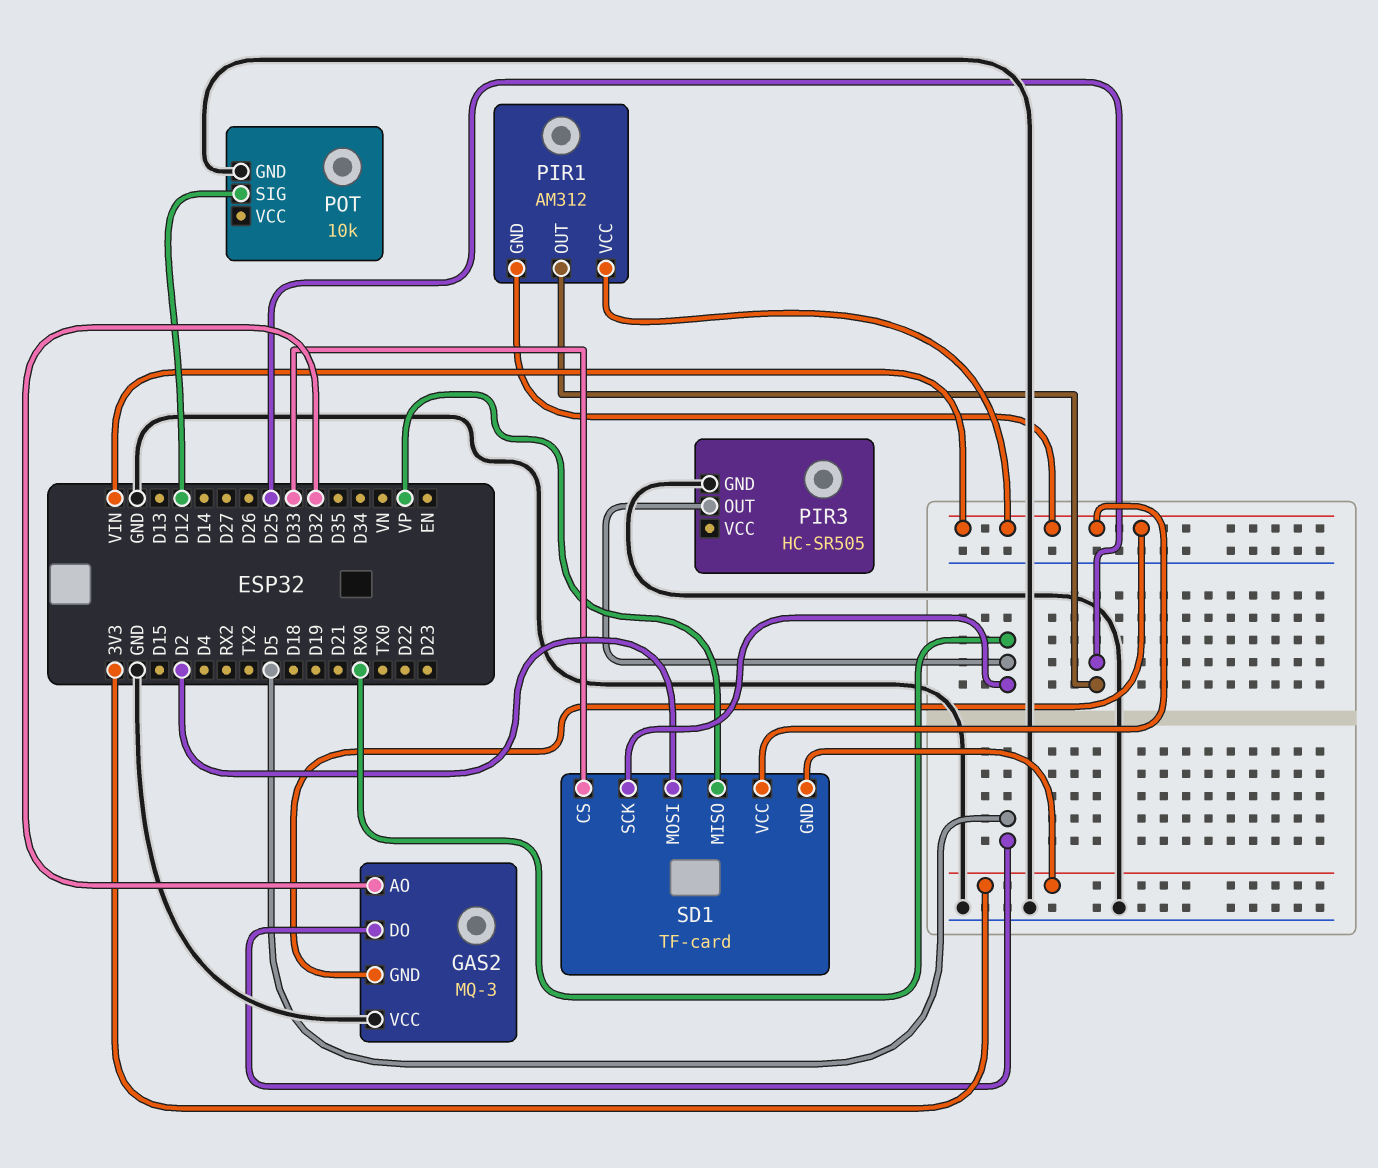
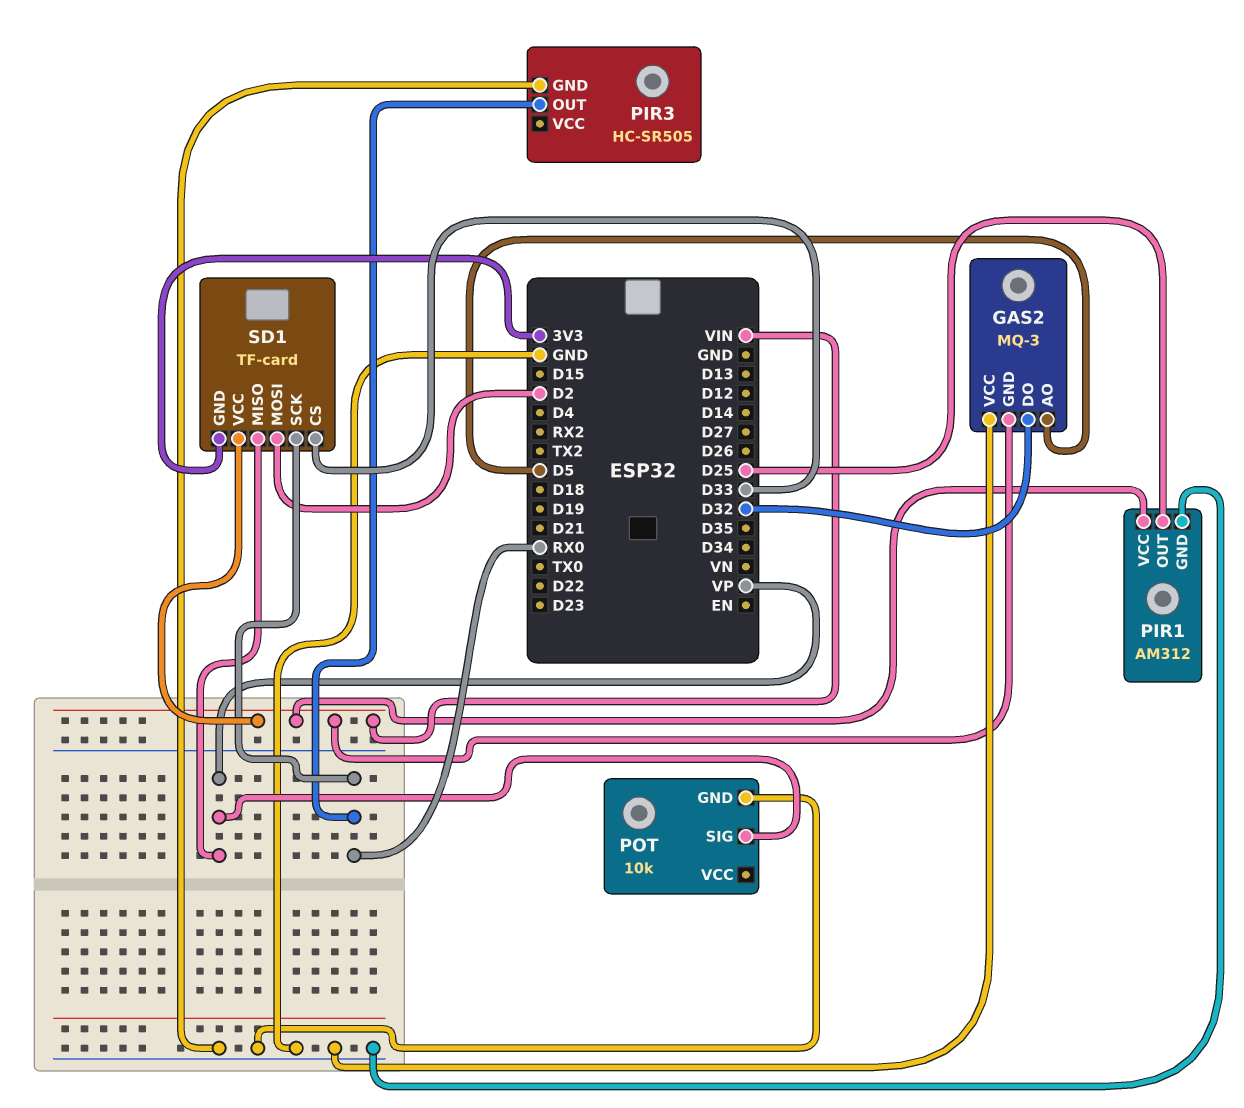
GAS2 pin AO: D32 -> D5
GAS2 pin DO: D5 -> D32
PIR1 pin GND: VIN -> GND
POT pin SIG: D12 -> VP

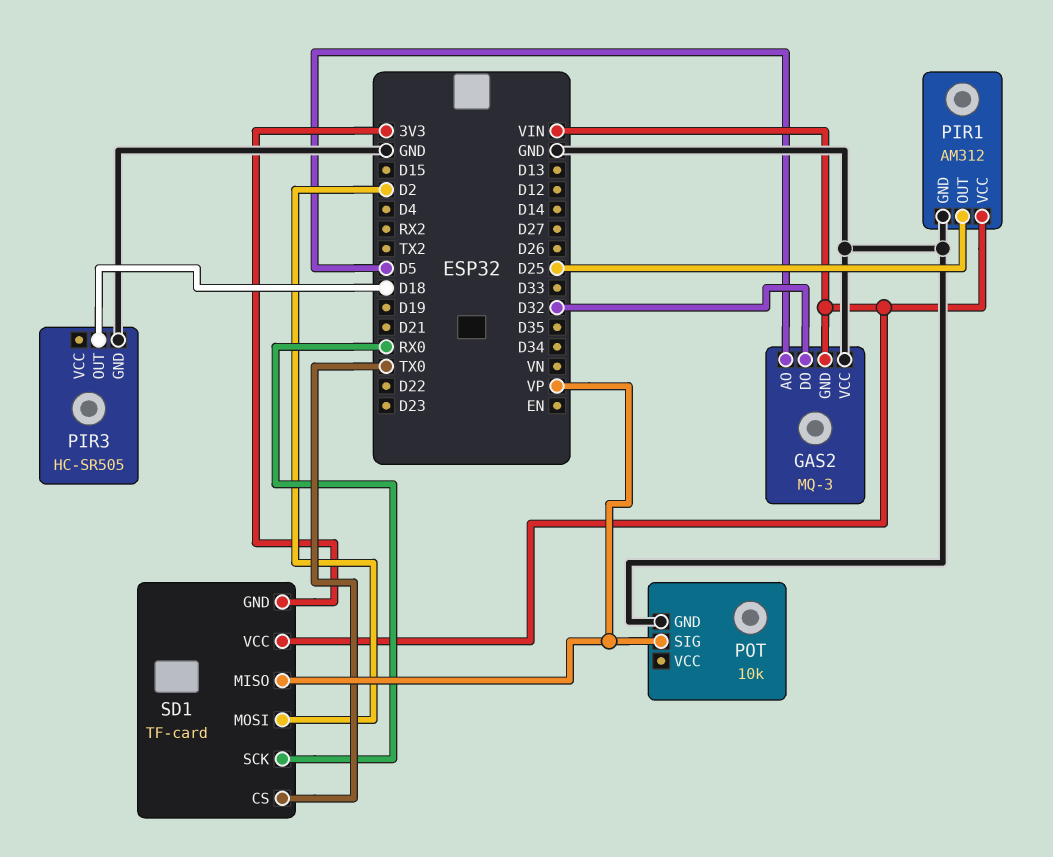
PIR3 pin OUT: RX0 -> D18
SD1 pin CS: D33 -> TX0

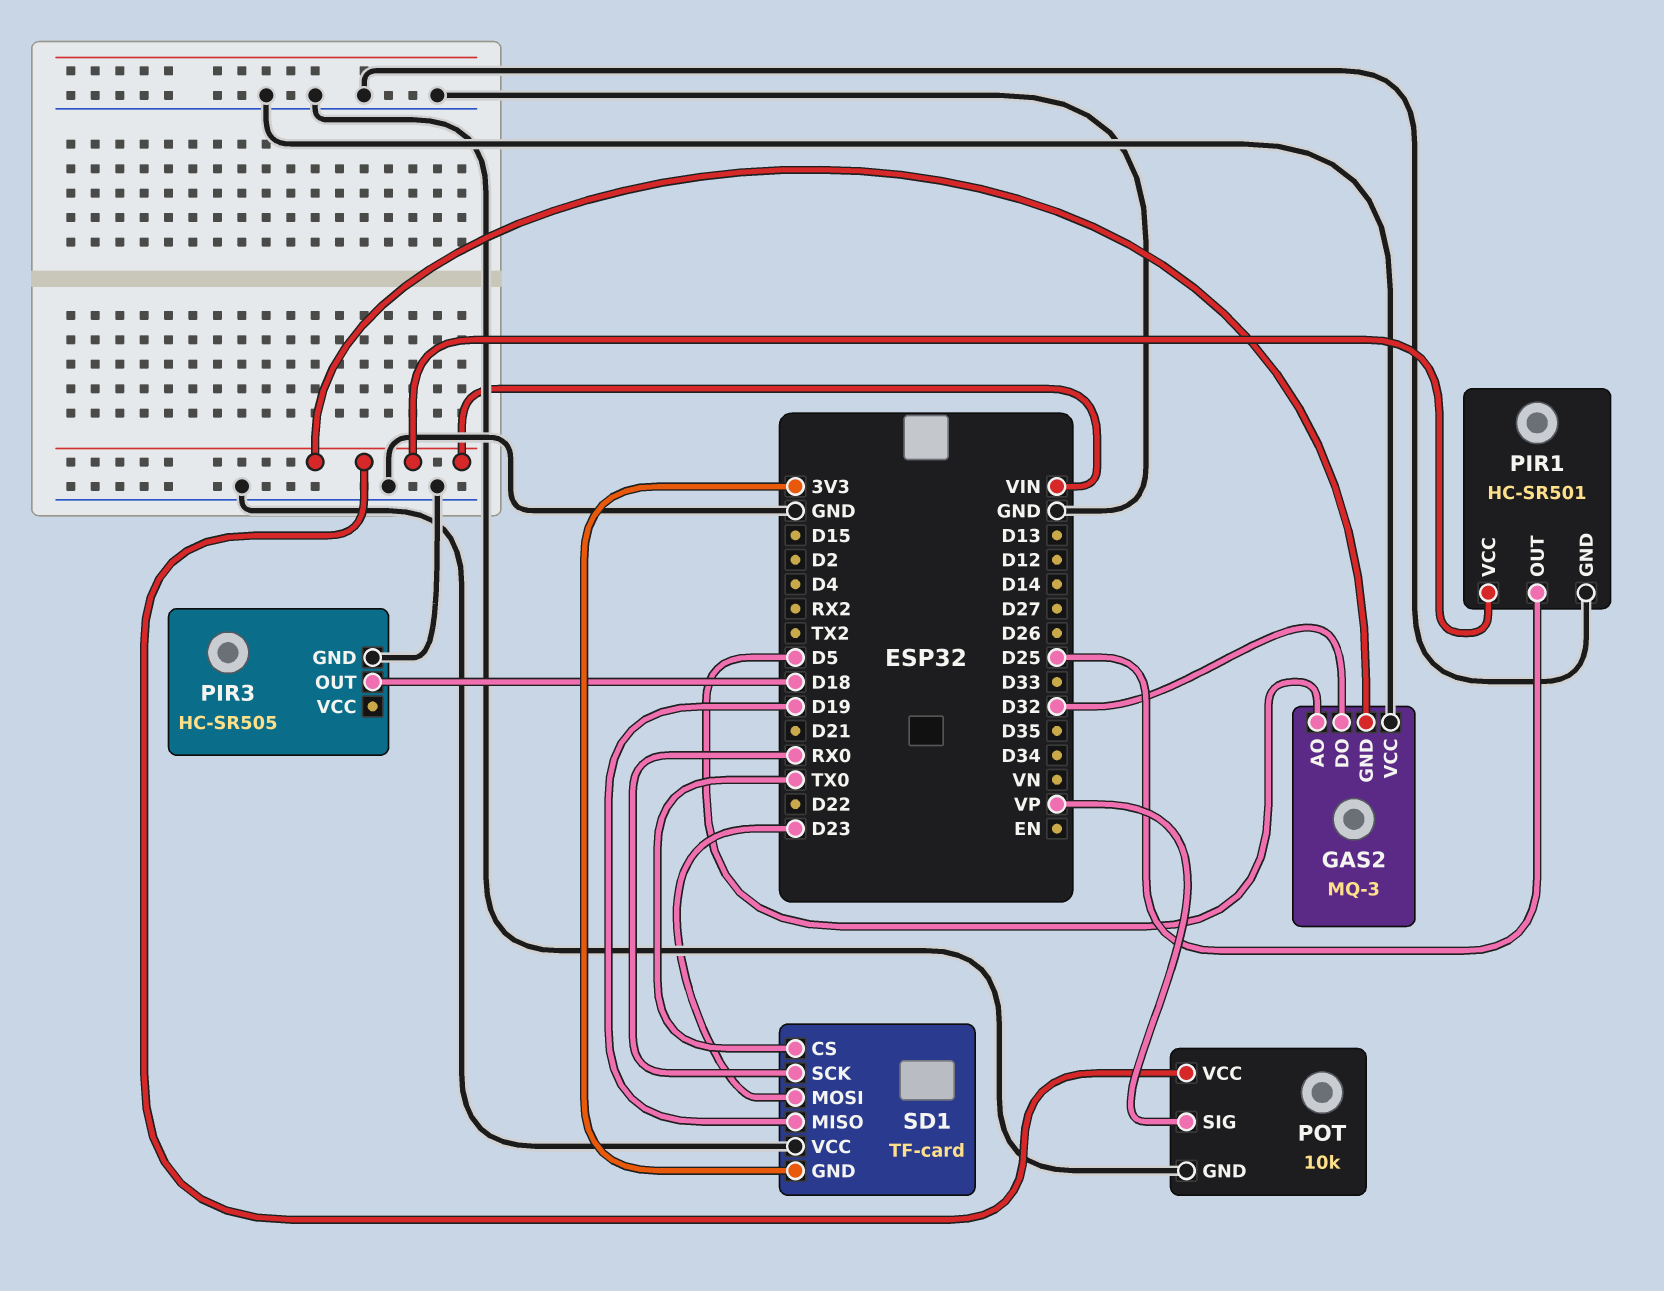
PIR1: AM312 -> HC-SR501
POT pin VCC: none -> VIN
SD1 pin MISO: VP -> D19
SD1 pin MOSI: D2 -> D23
SD1 pin VCC: VIN -> GND

